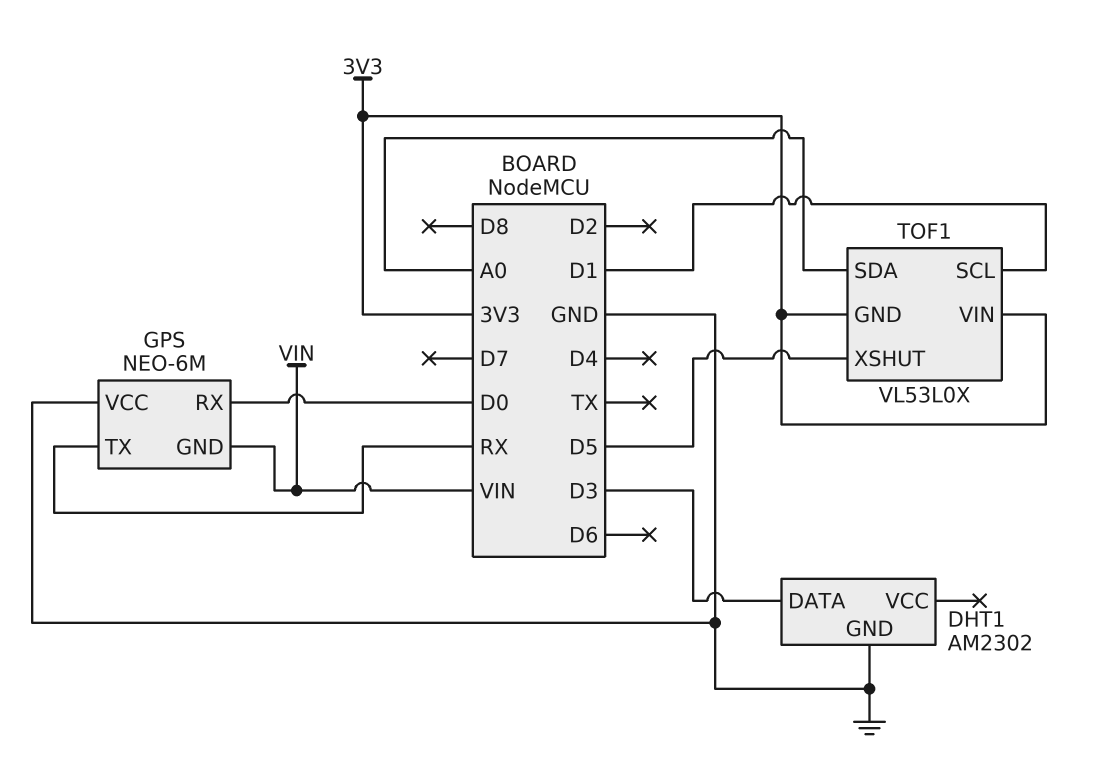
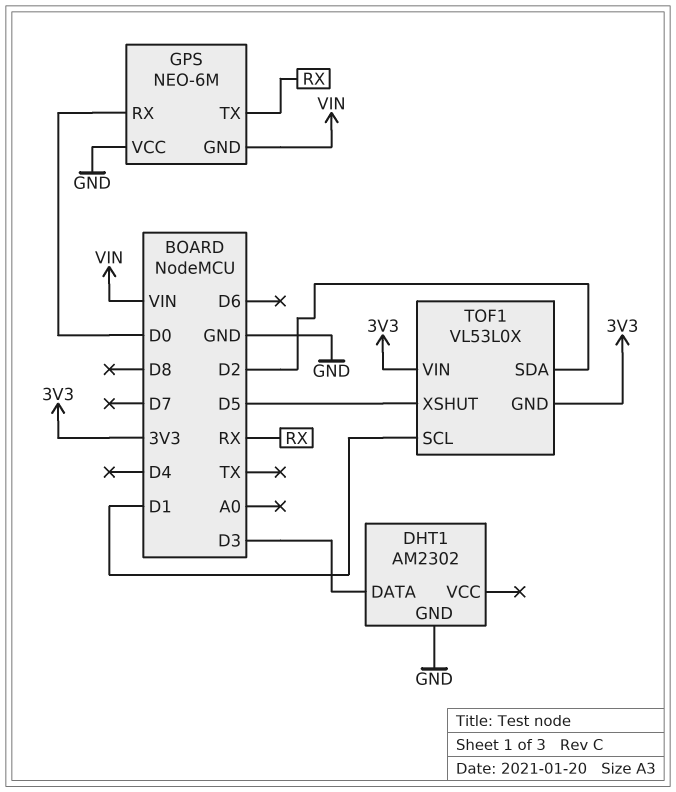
TOF1 pin SDA: A0 -> D2

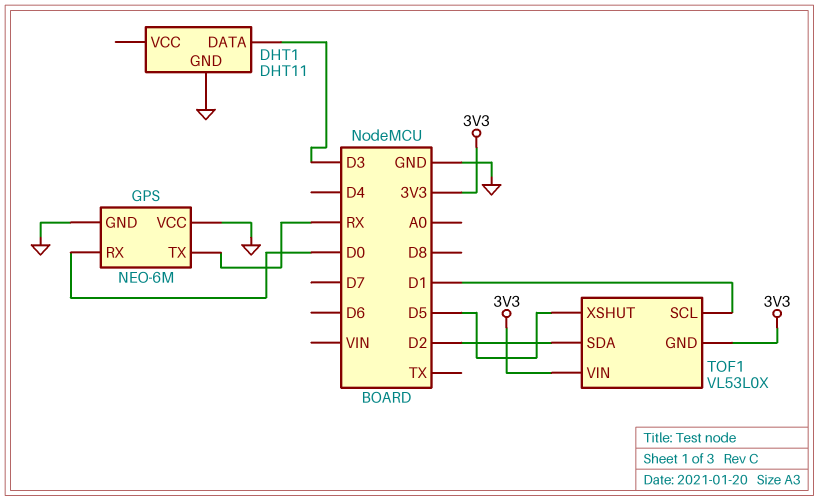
DHT1: AM2302 -> DHT11
GPS pin GND: VIN -> GND

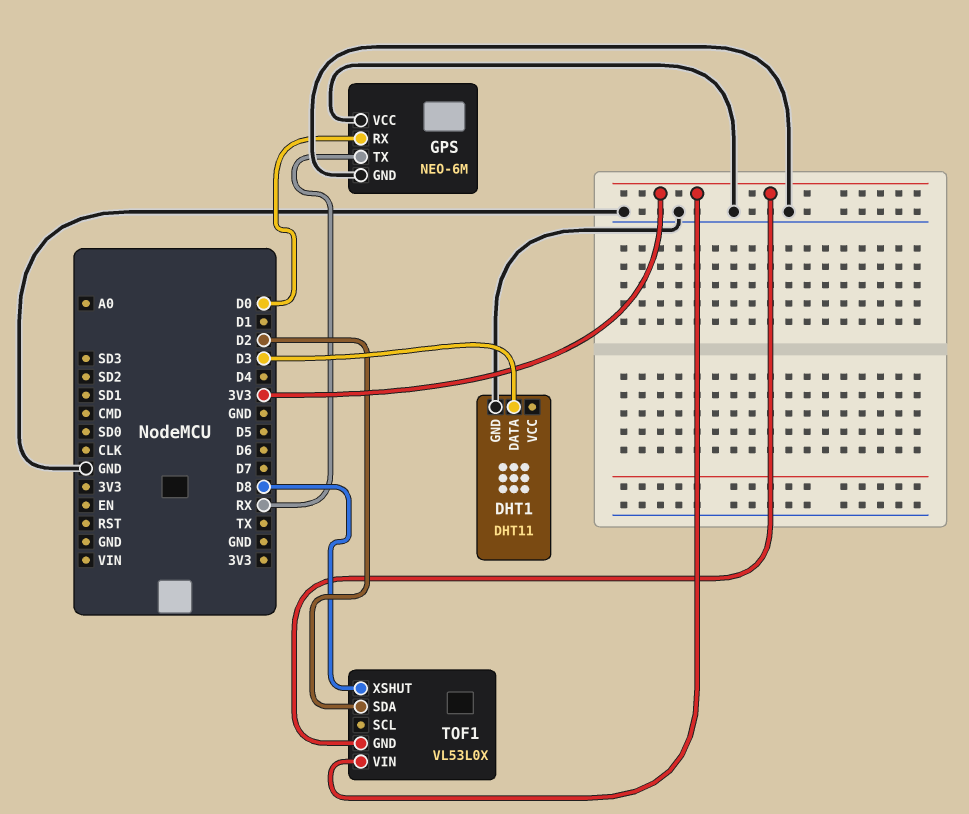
TOF1 pin SCL: D1 -> none
TOF1 pin XSHUT: D5 -> D8

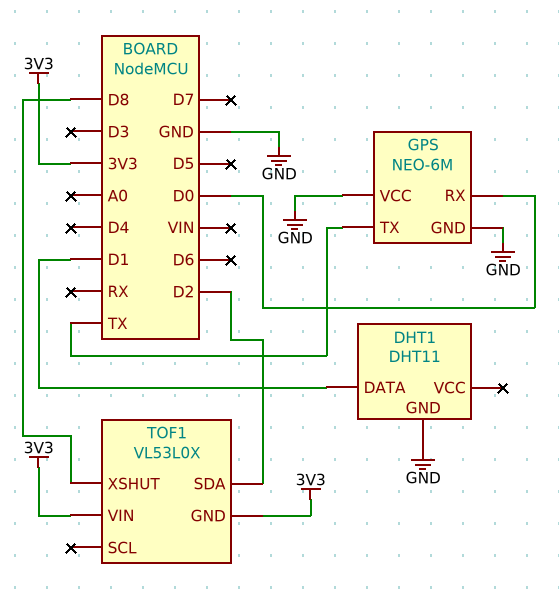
DHT1 pin DATA: D3 -> D1
GPS pin TX: RX -> TX

